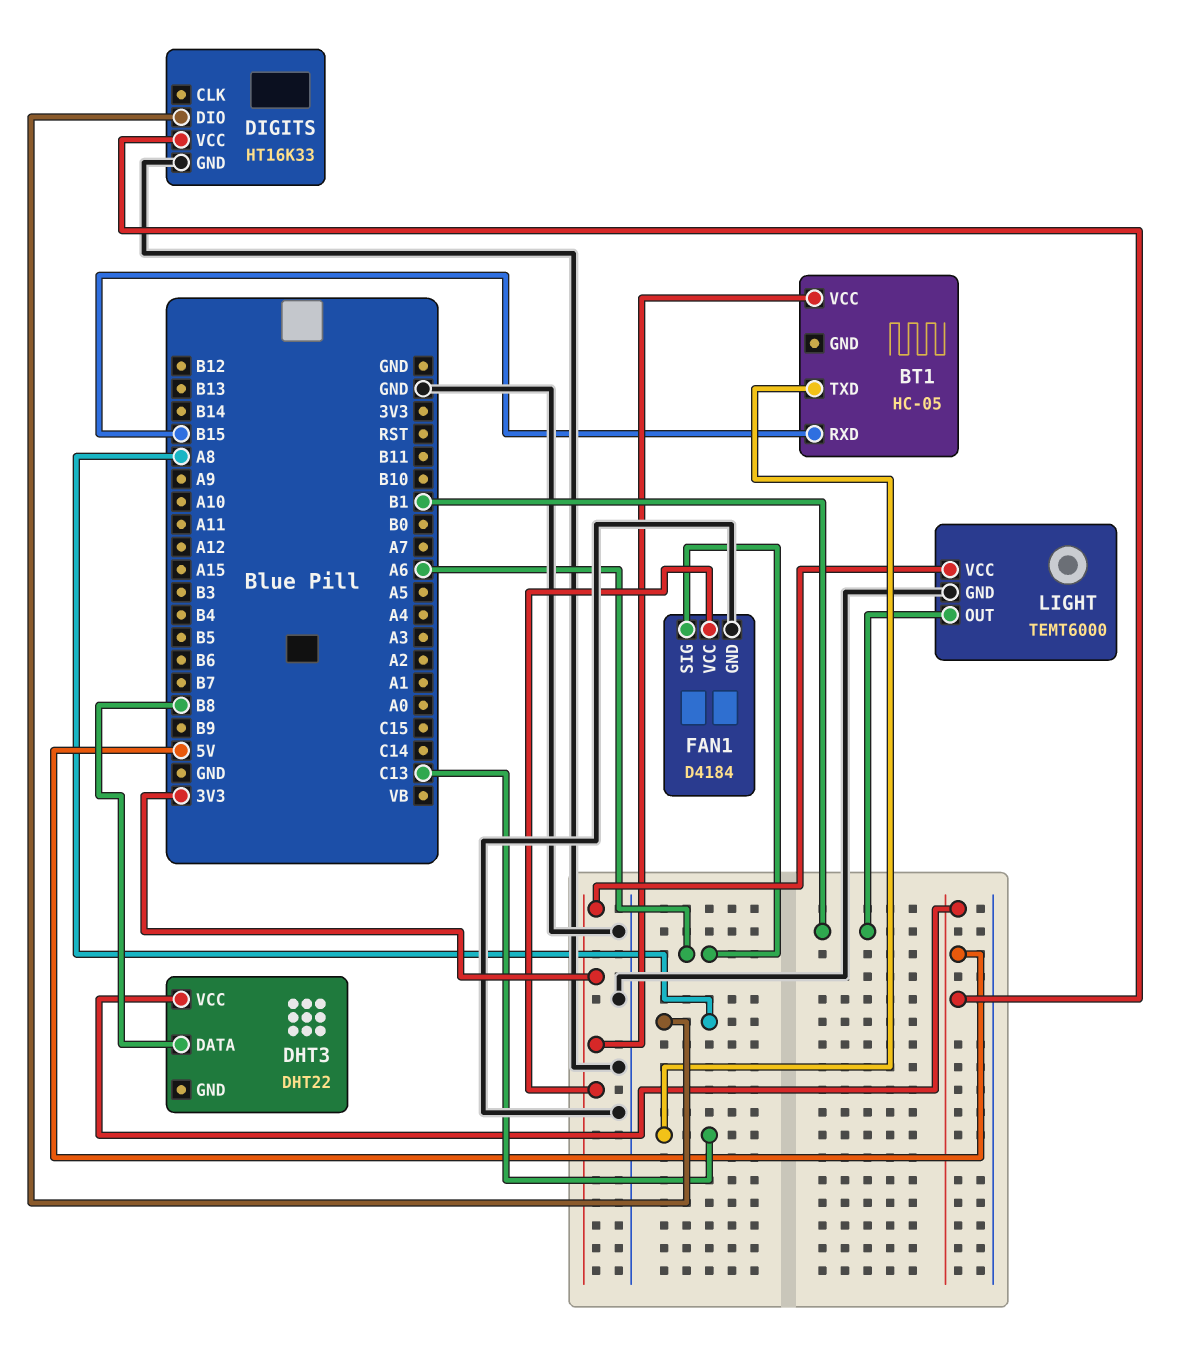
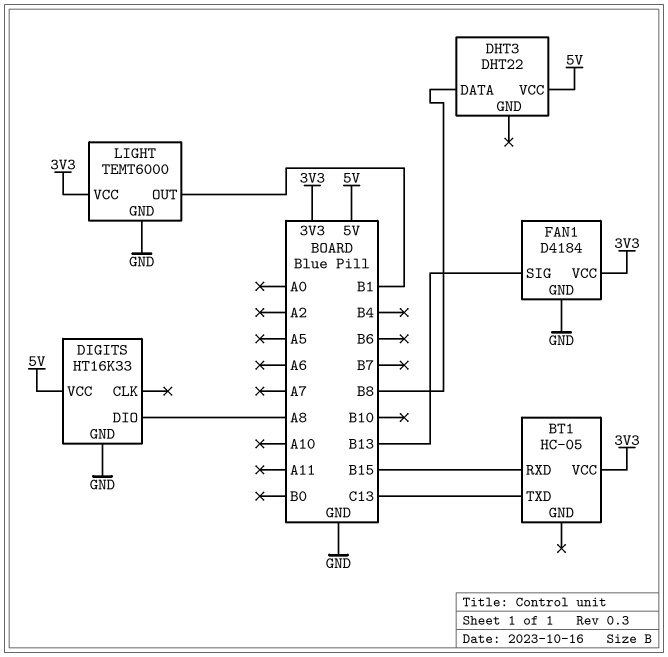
FAN1 pin SIG: A6 -> B13

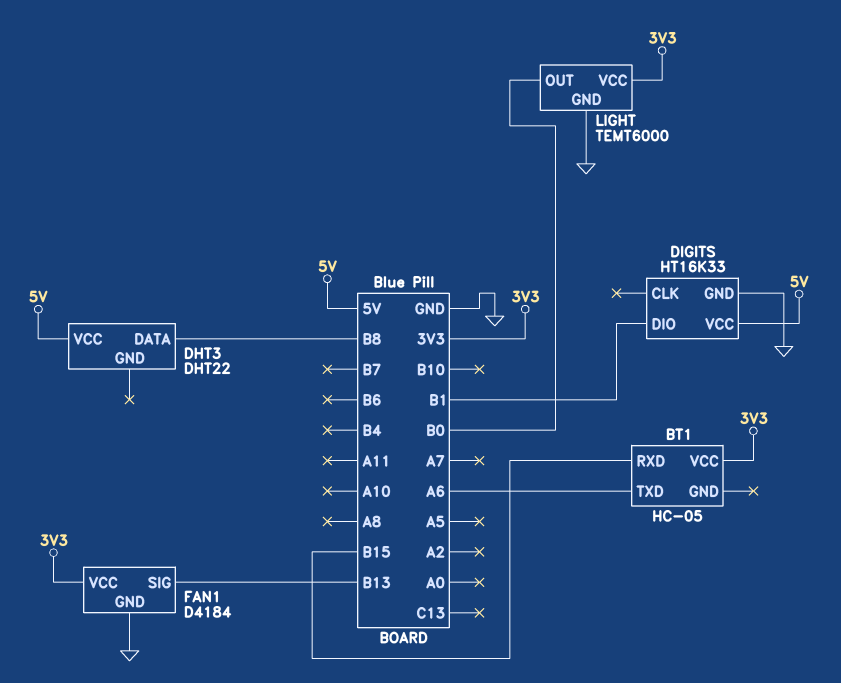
BT1 pin TXD: C13 -> A6
DIGITS pin DIO: A8 -> B1
LIGHT pin OUT: B1 -> B0

